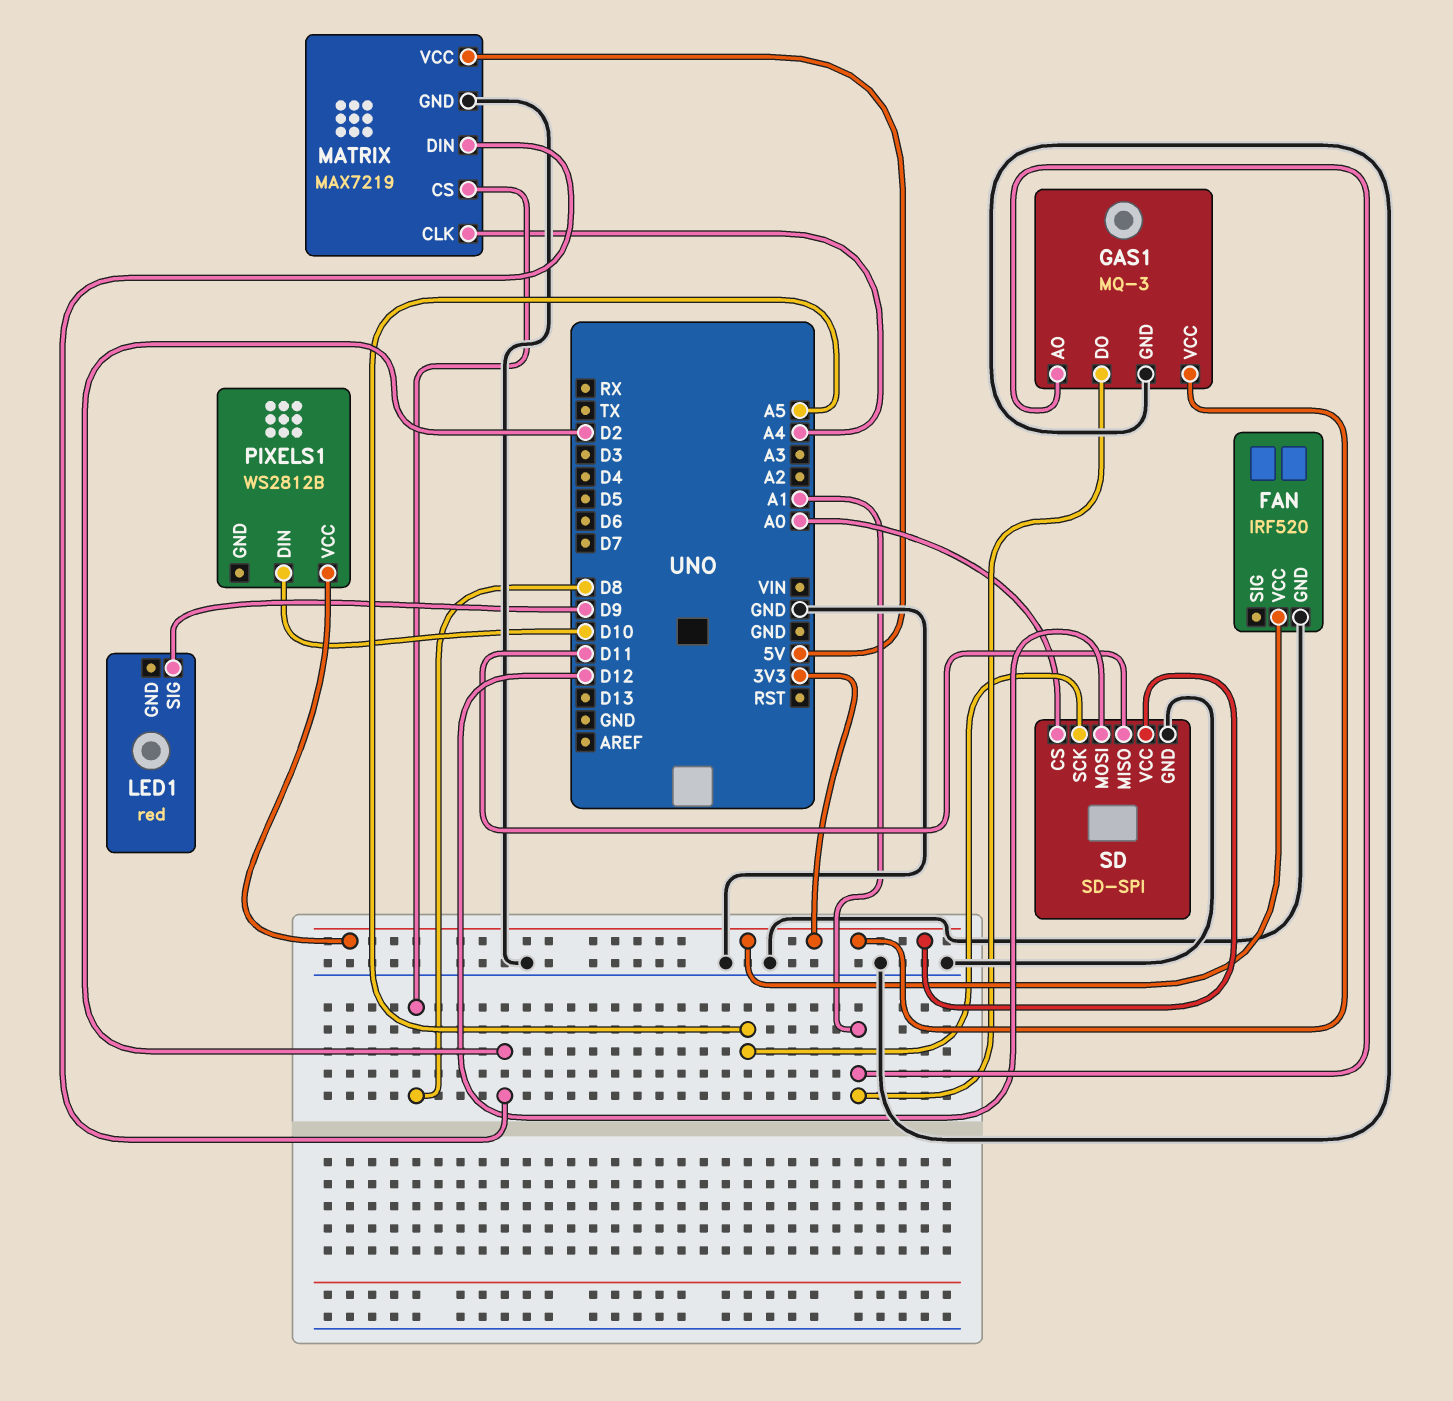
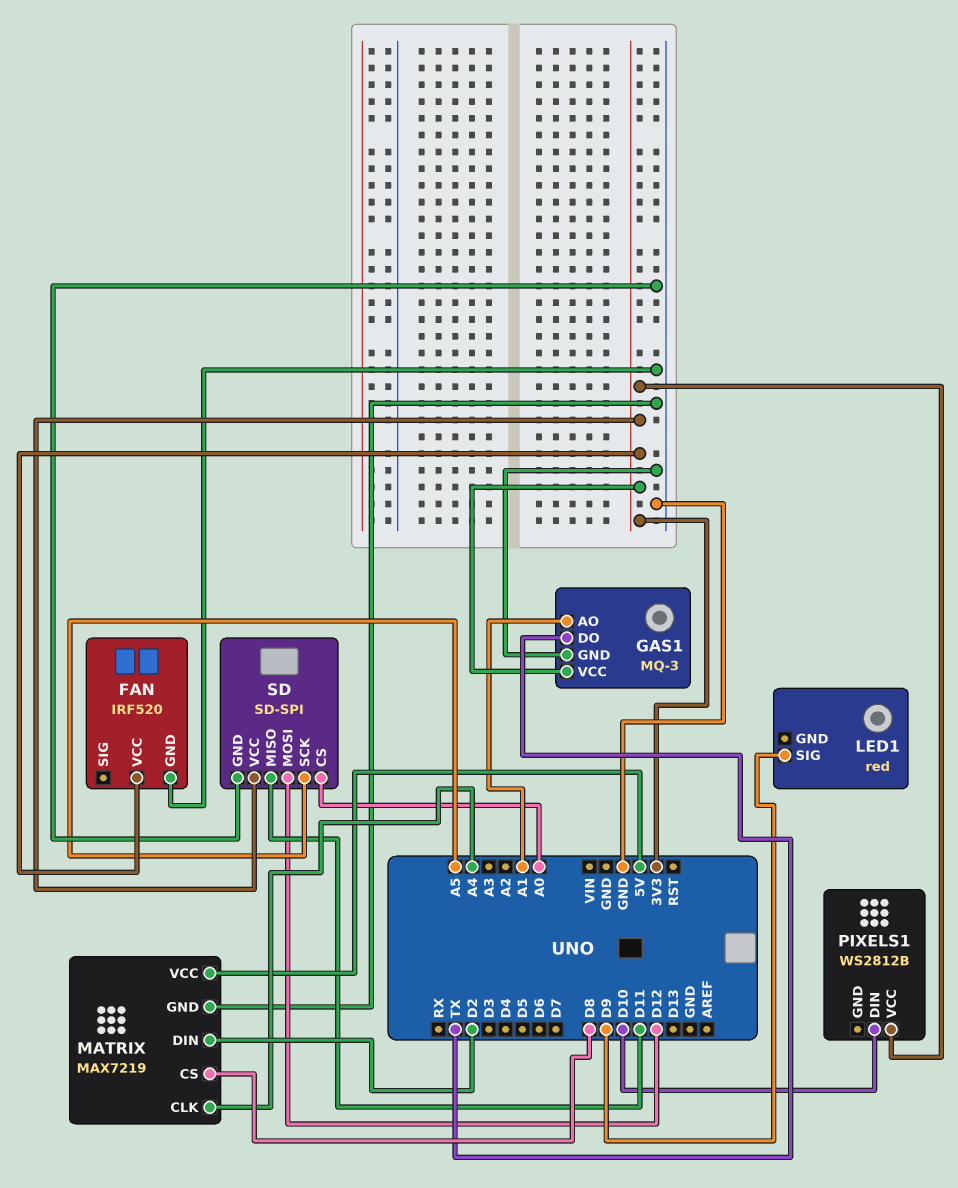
GAS1 pin DO: A1 -> TX

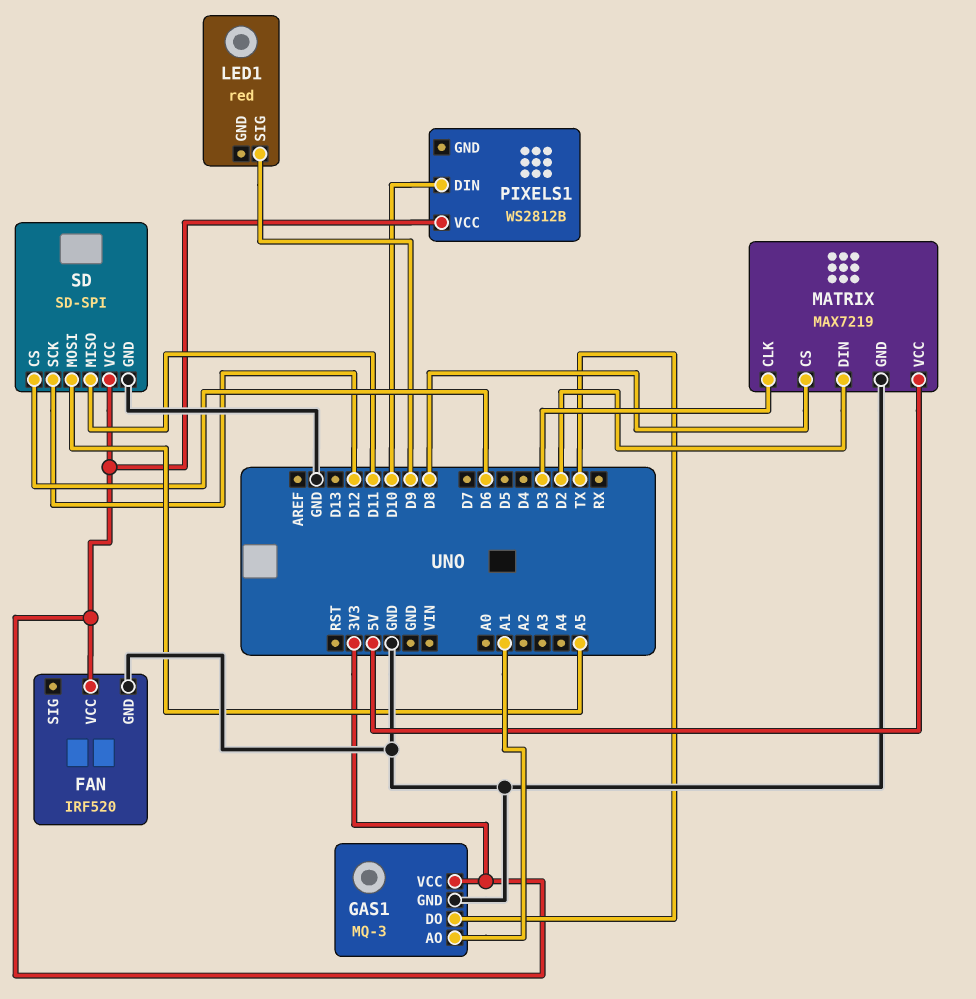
MATRIX pin CLK: A4 -> D3
SD pin CS: A0 -> D6
SD pin MOSI: D12 -> A5
SD pin SCK: A5 -> D12

